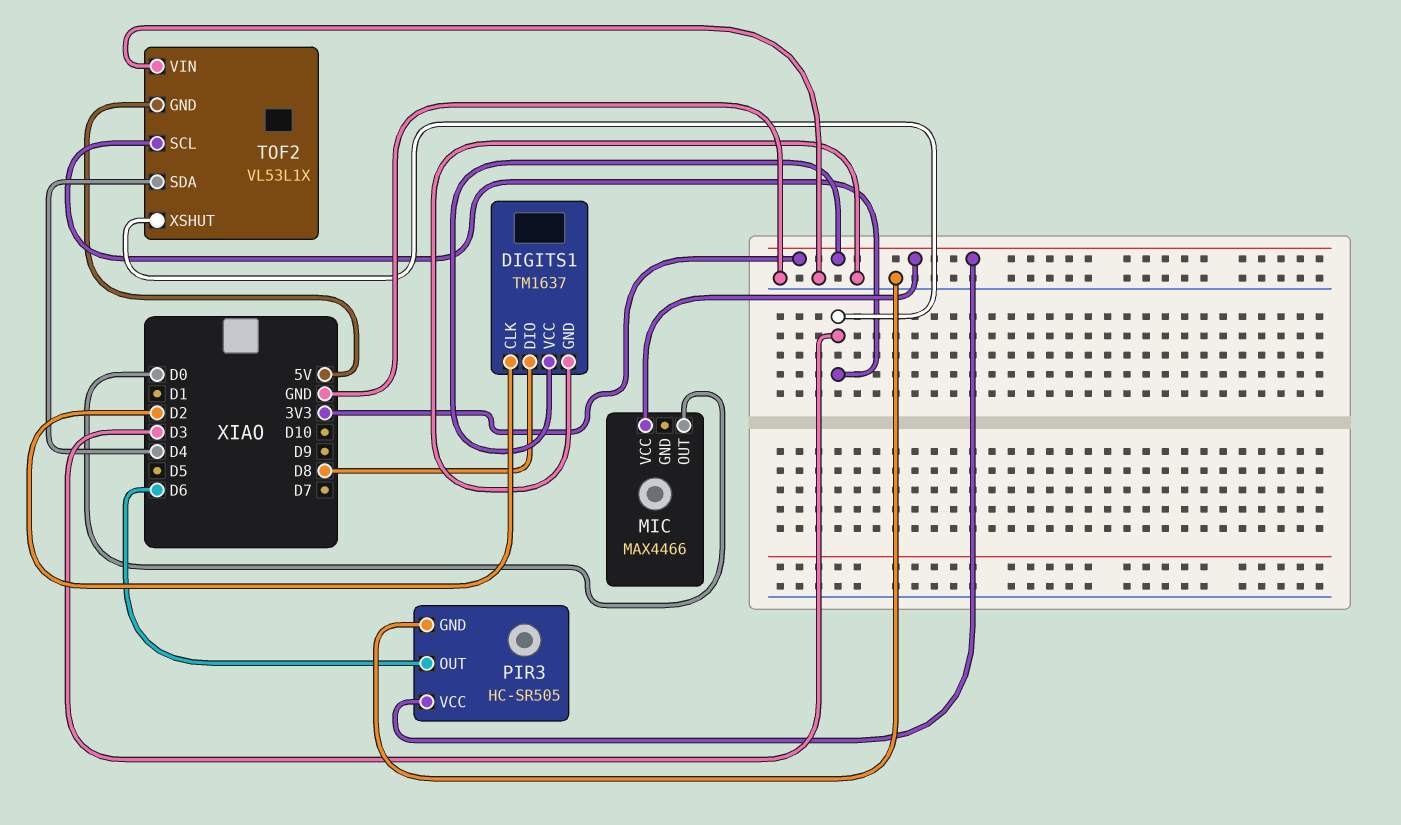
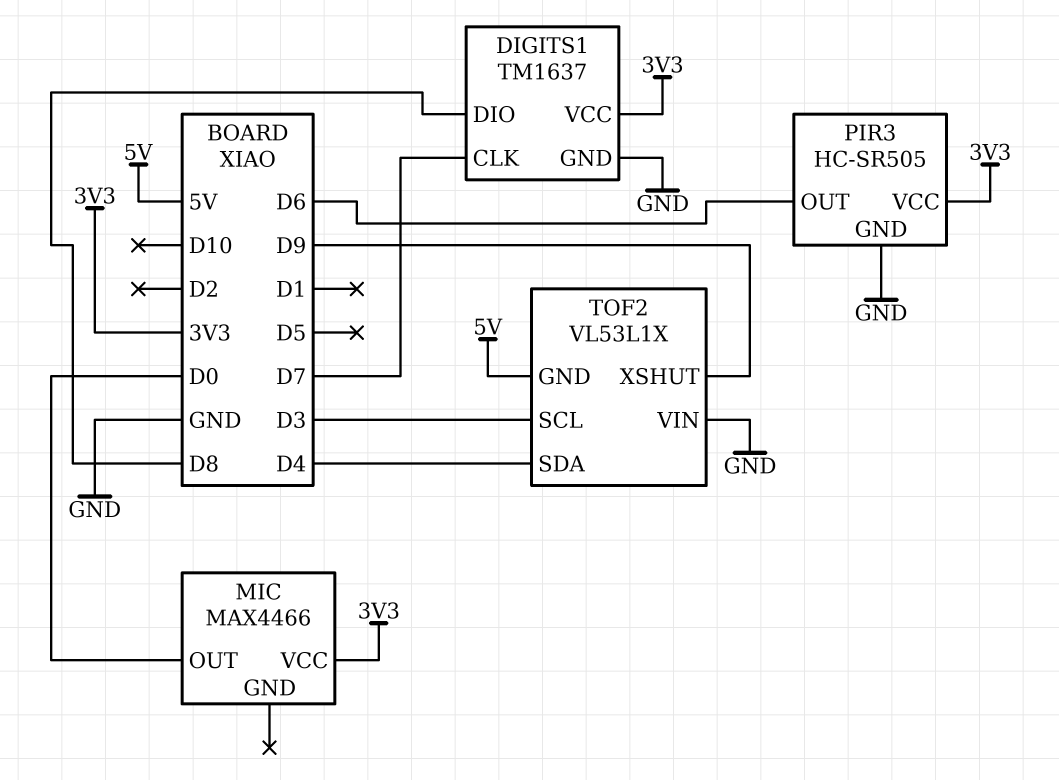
DIGITS1 pin CLK: D2 -> D7
TOF2 pin XSHUT: D3 -> D9

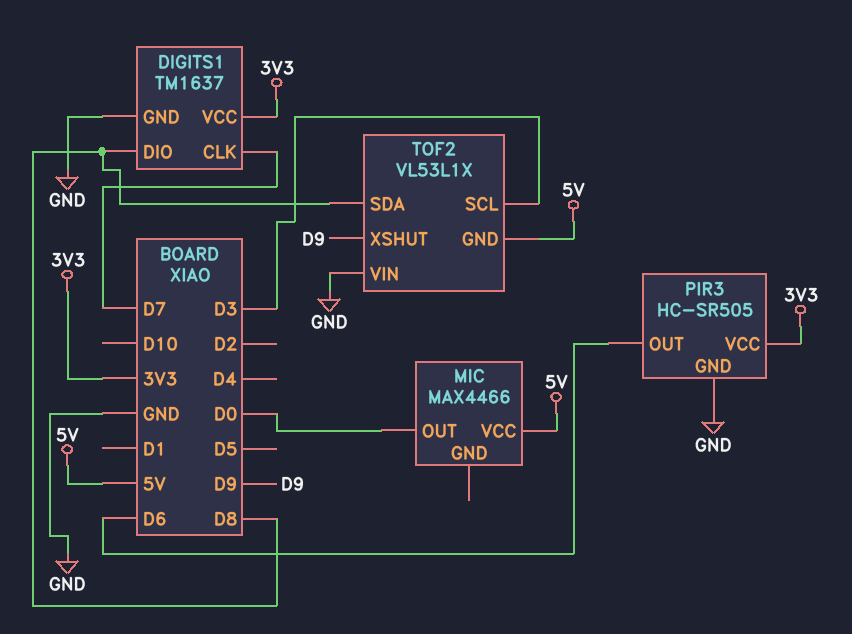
MIC pin VCC: 3V3 -> 5V
TOF2 pin SDA: D4 -> D8

